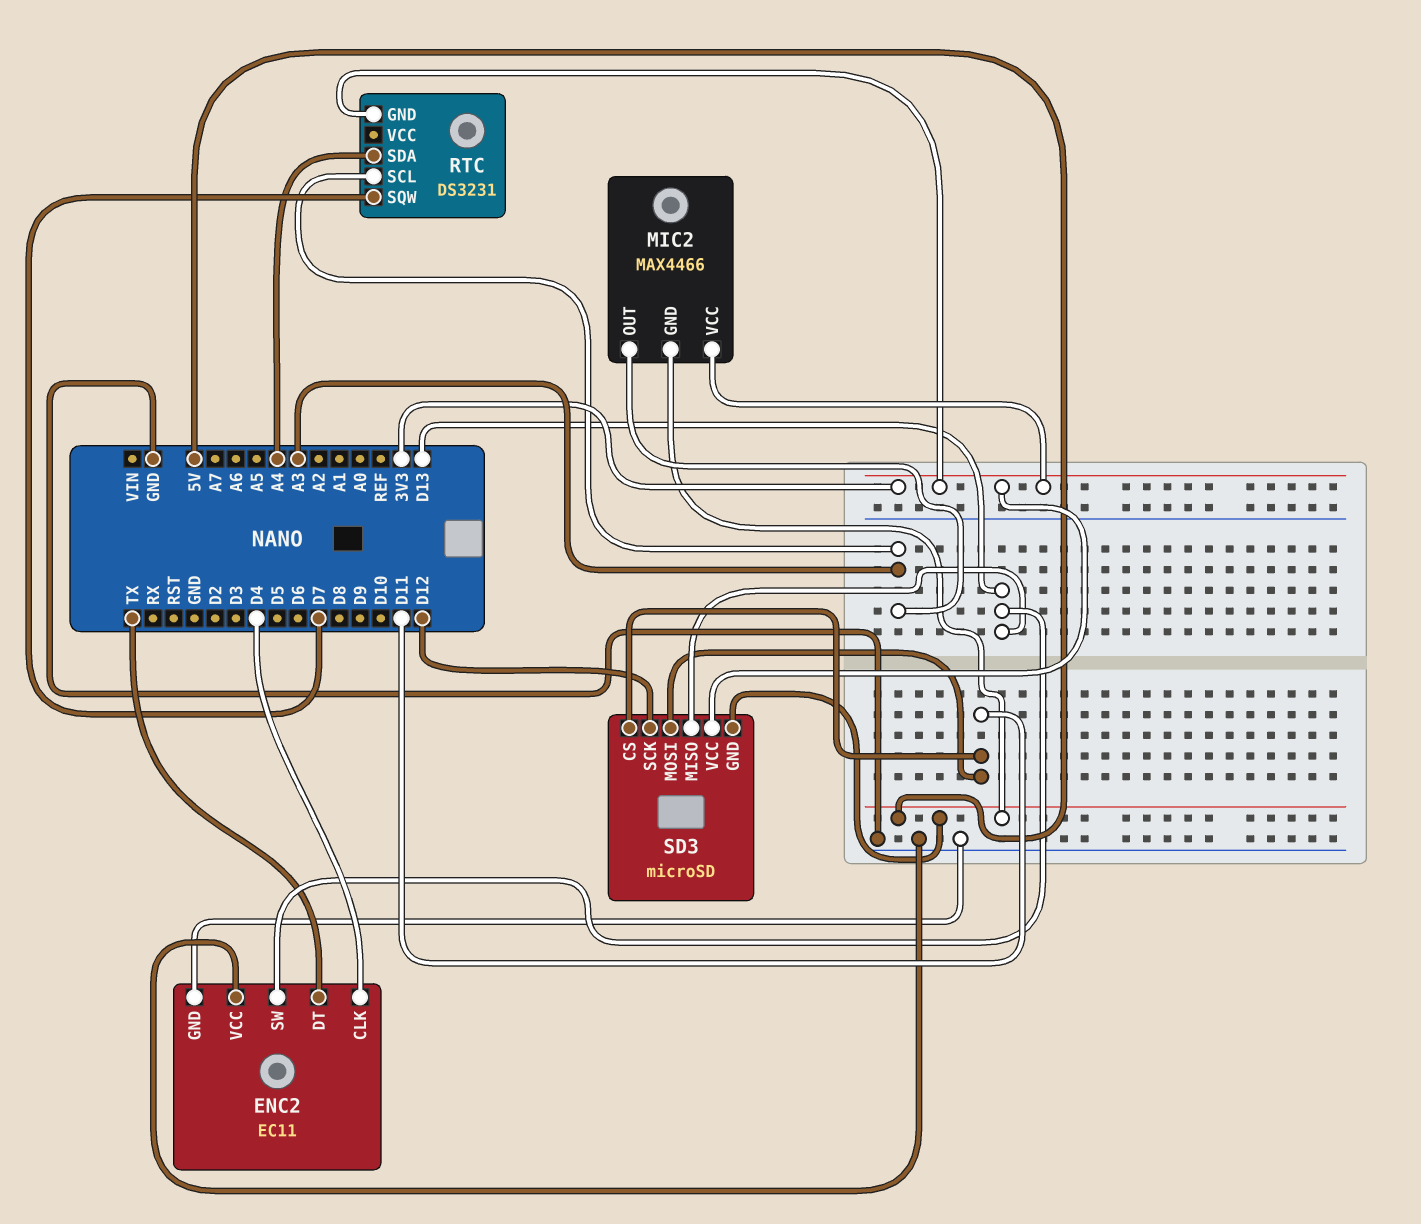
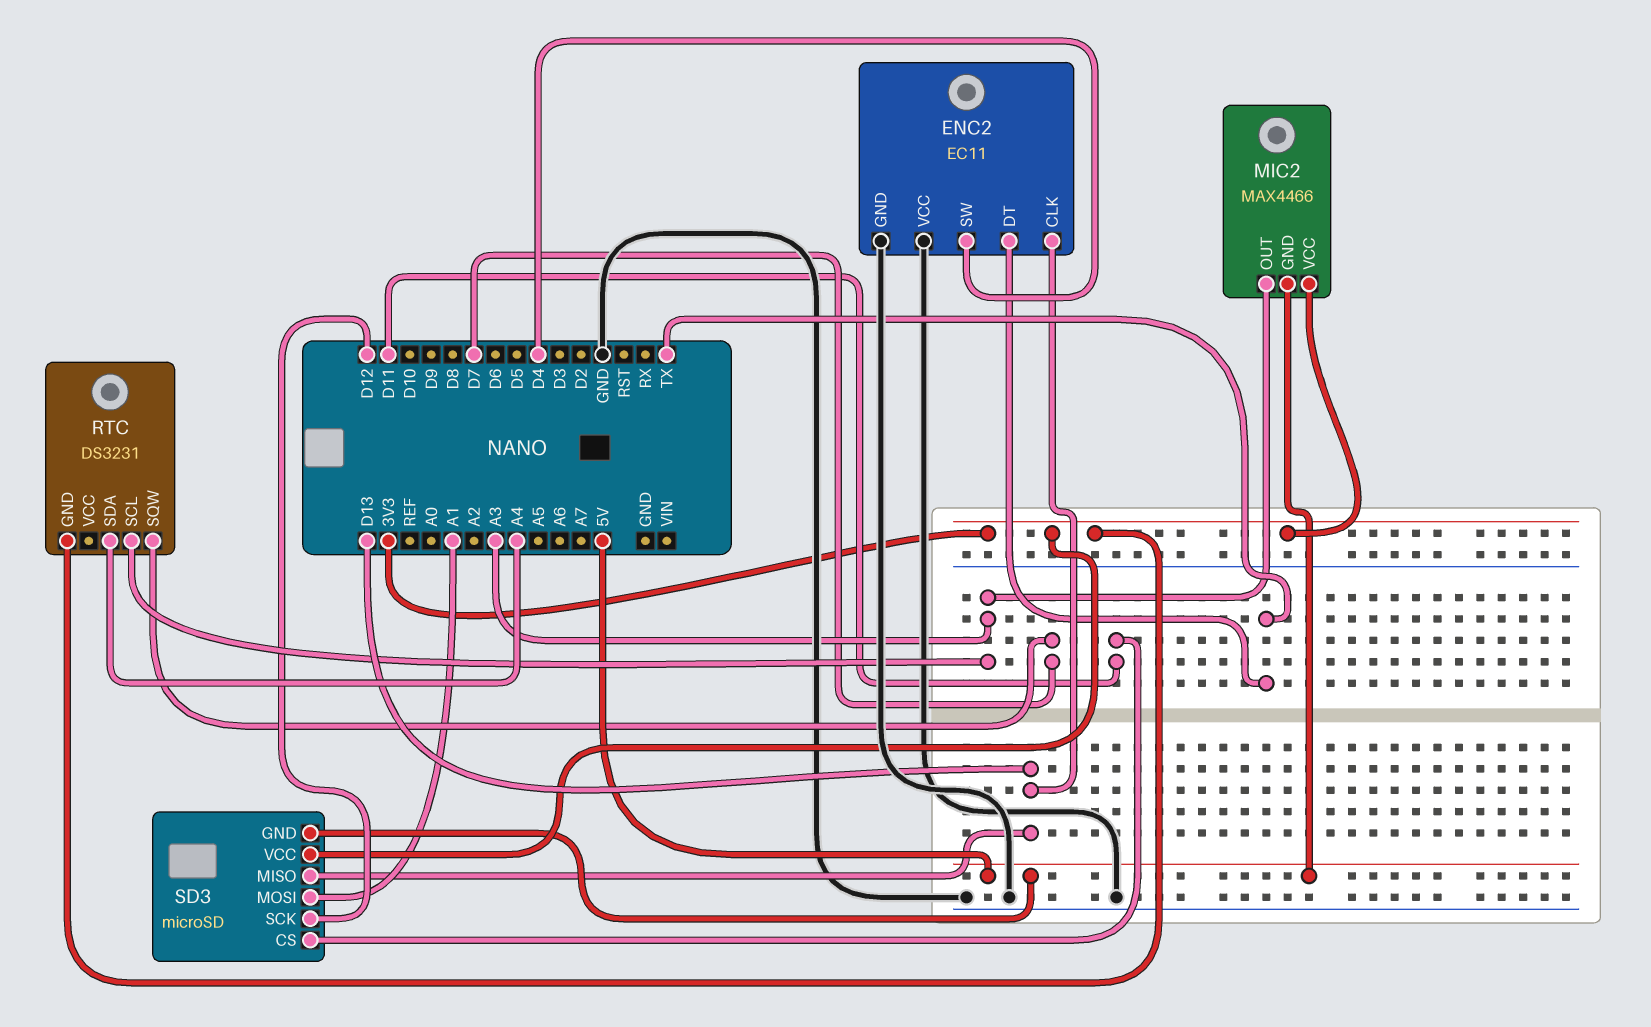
ENC2 pin CLK: D4 -> D13
ENC2 pin SW: D13 -> D4
SD3 pin MOSI: D11 -> A1

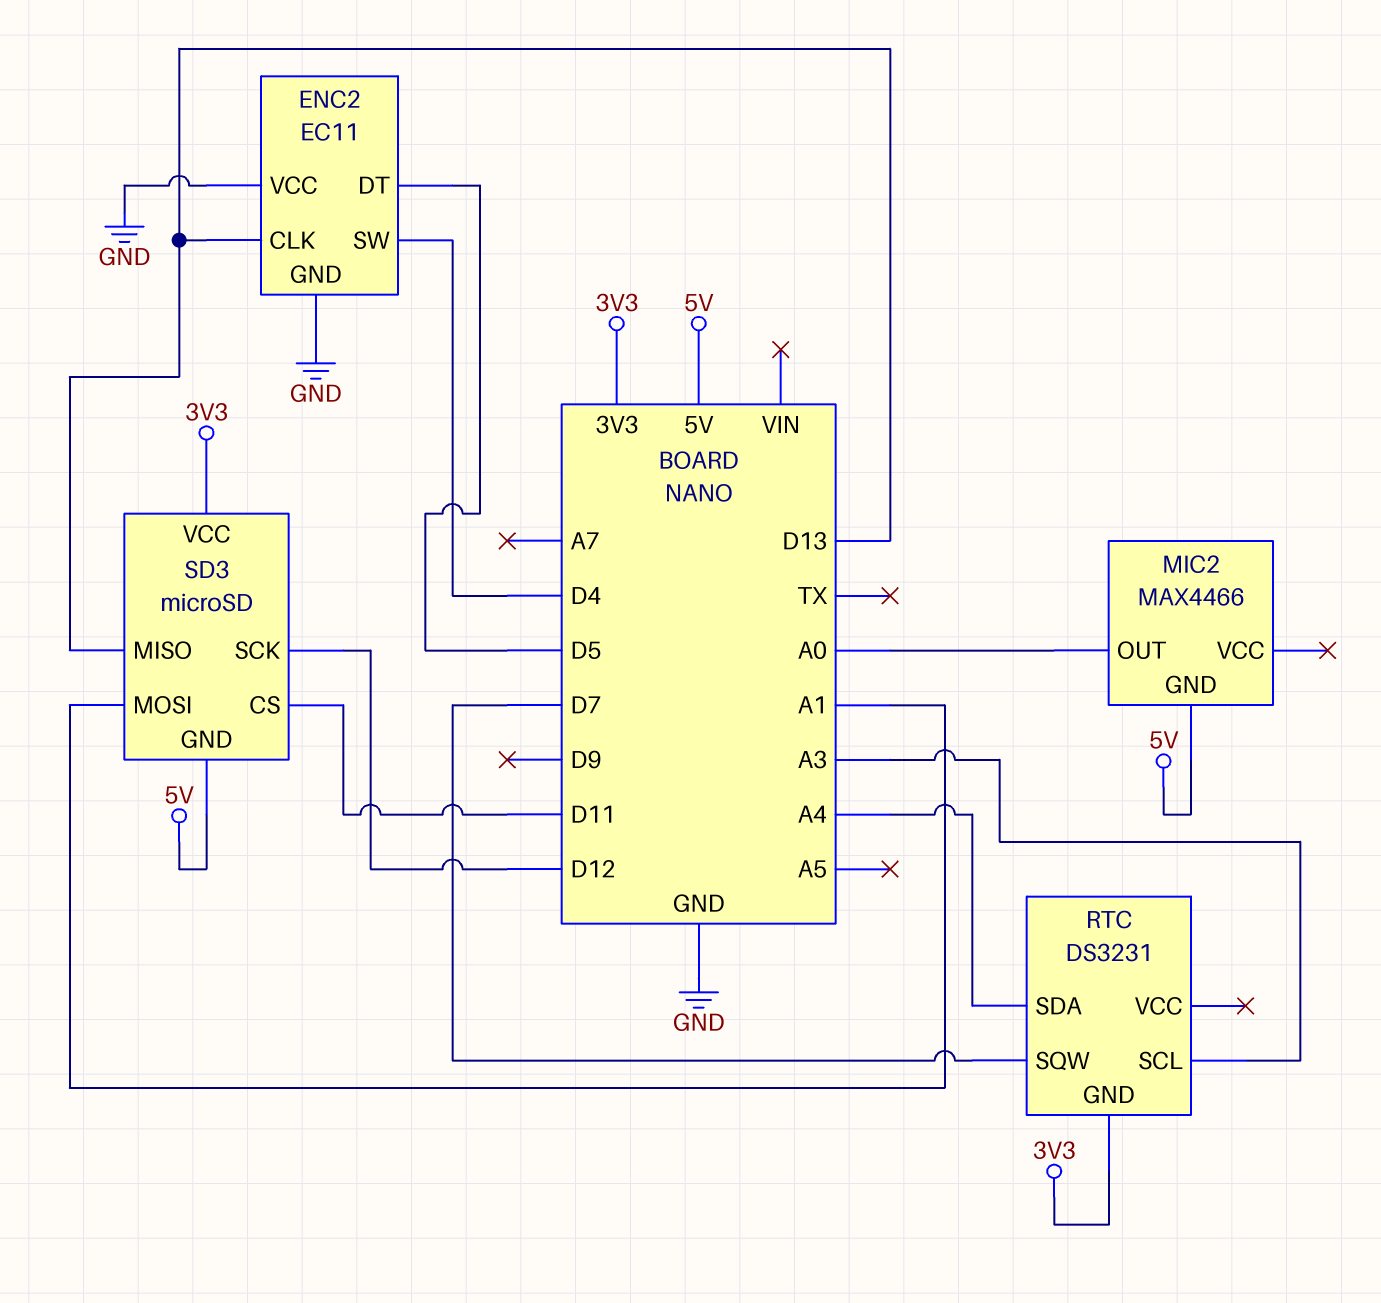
ENC2 pin DT: TX -> D5
MIC2 pin OUT: A3 -> A0
MIC2 pin VCC: 3V3 -> none

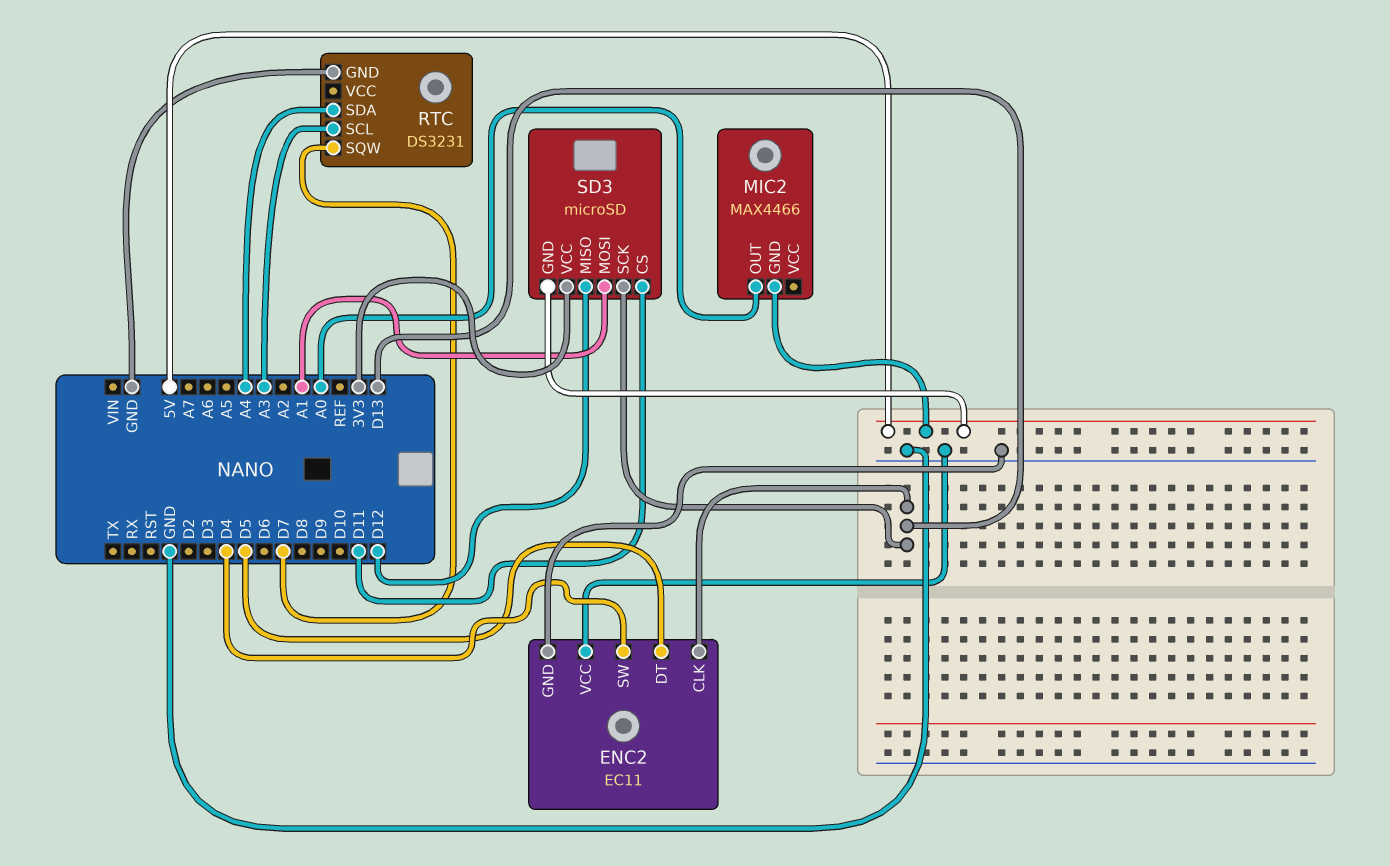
RTC pin GND: 3V3 -> GND
SD3 pin MISO: D13 -> D12
SD3 pin SCK: D12 -> D13

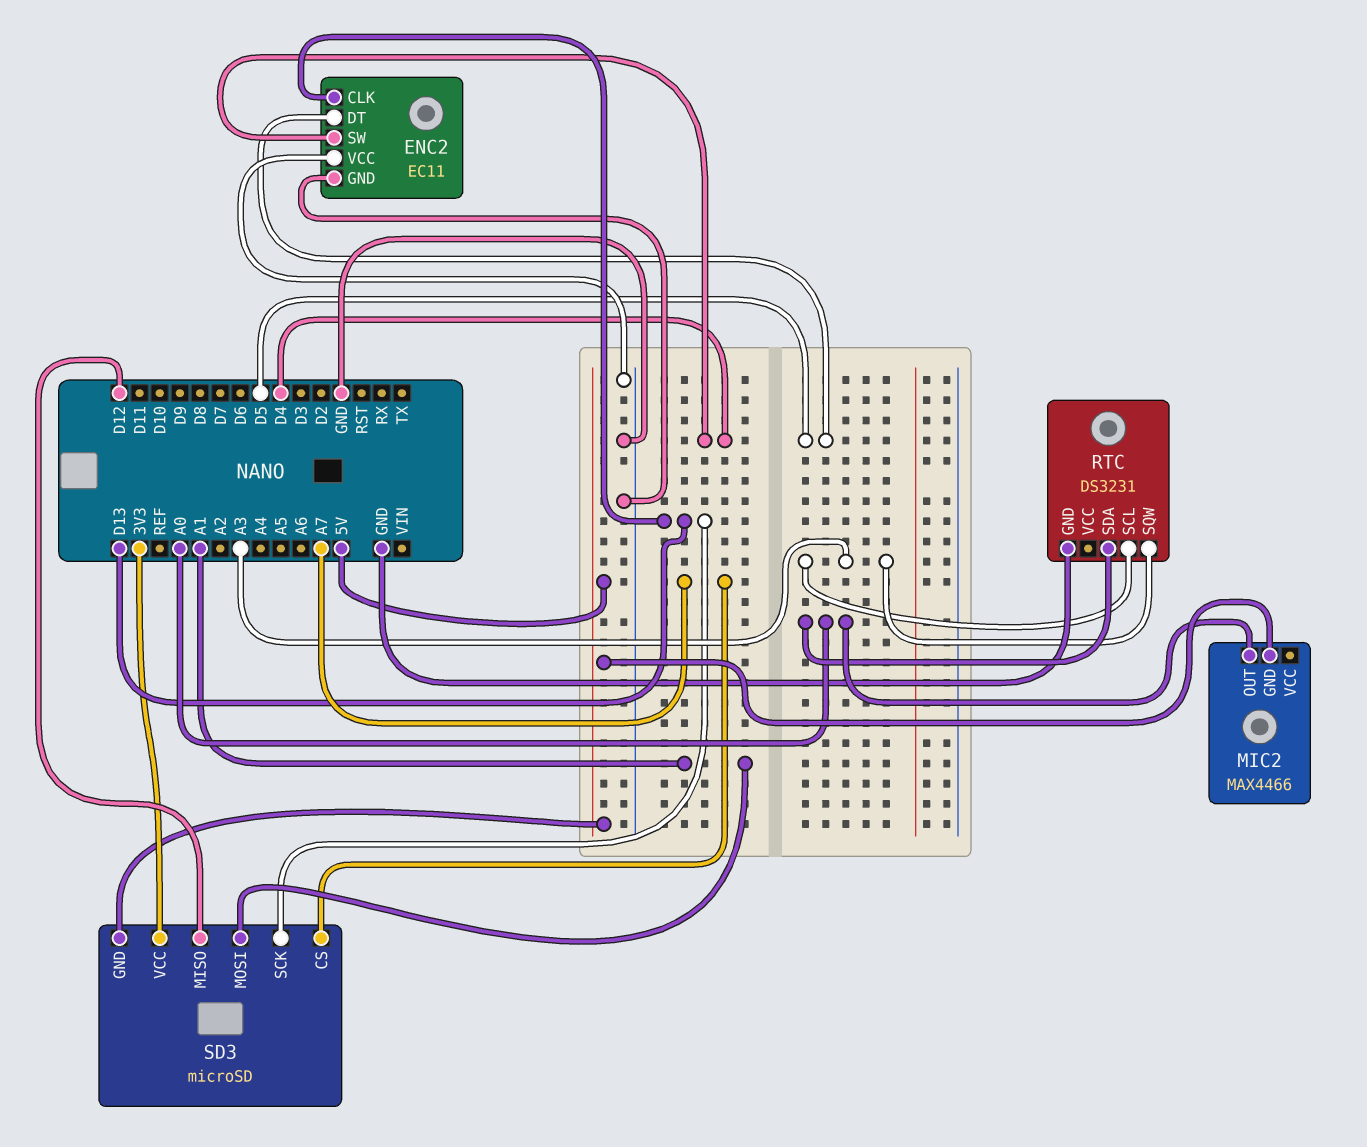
RTC pin SDA: A4 -> A0
RTC pin SQW: D7 -> A3
SD3 pin CS: D11 -> A7

